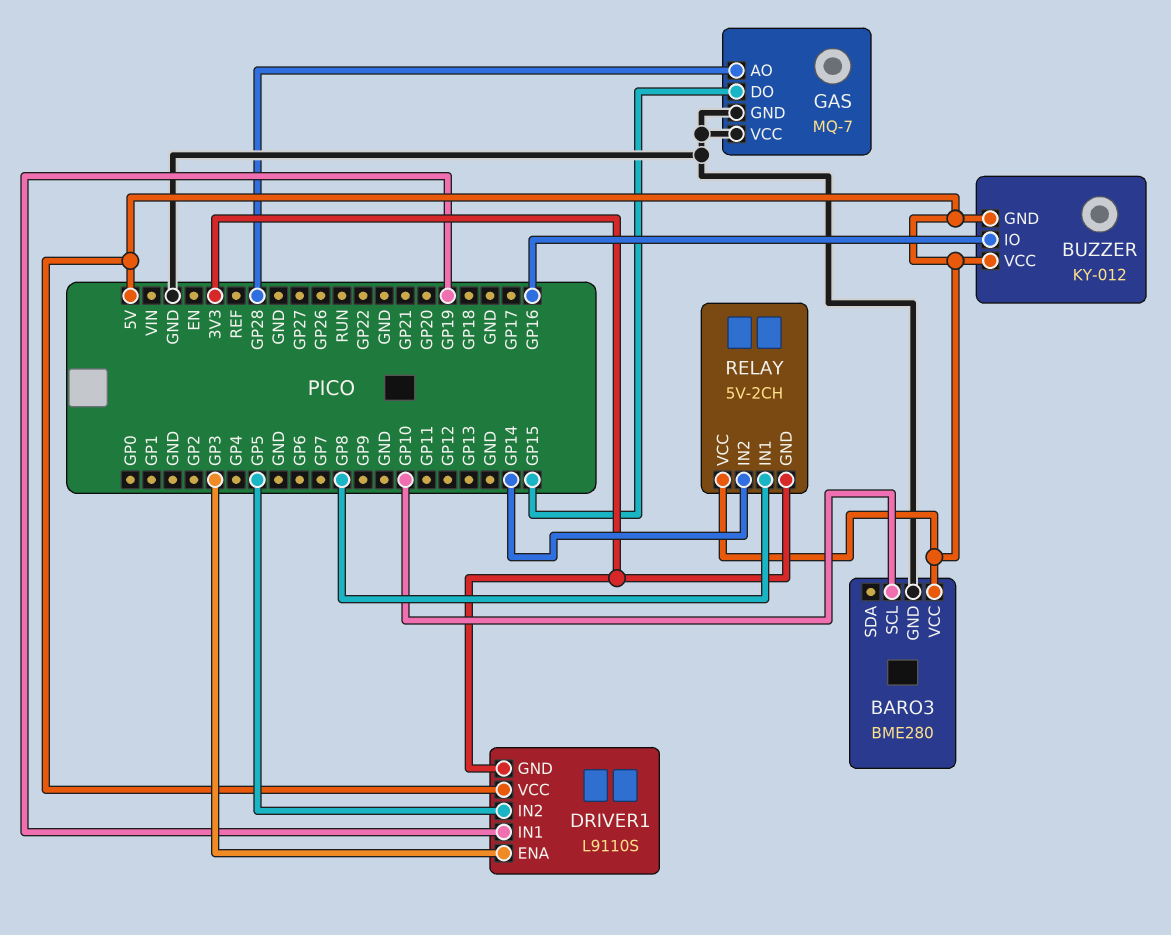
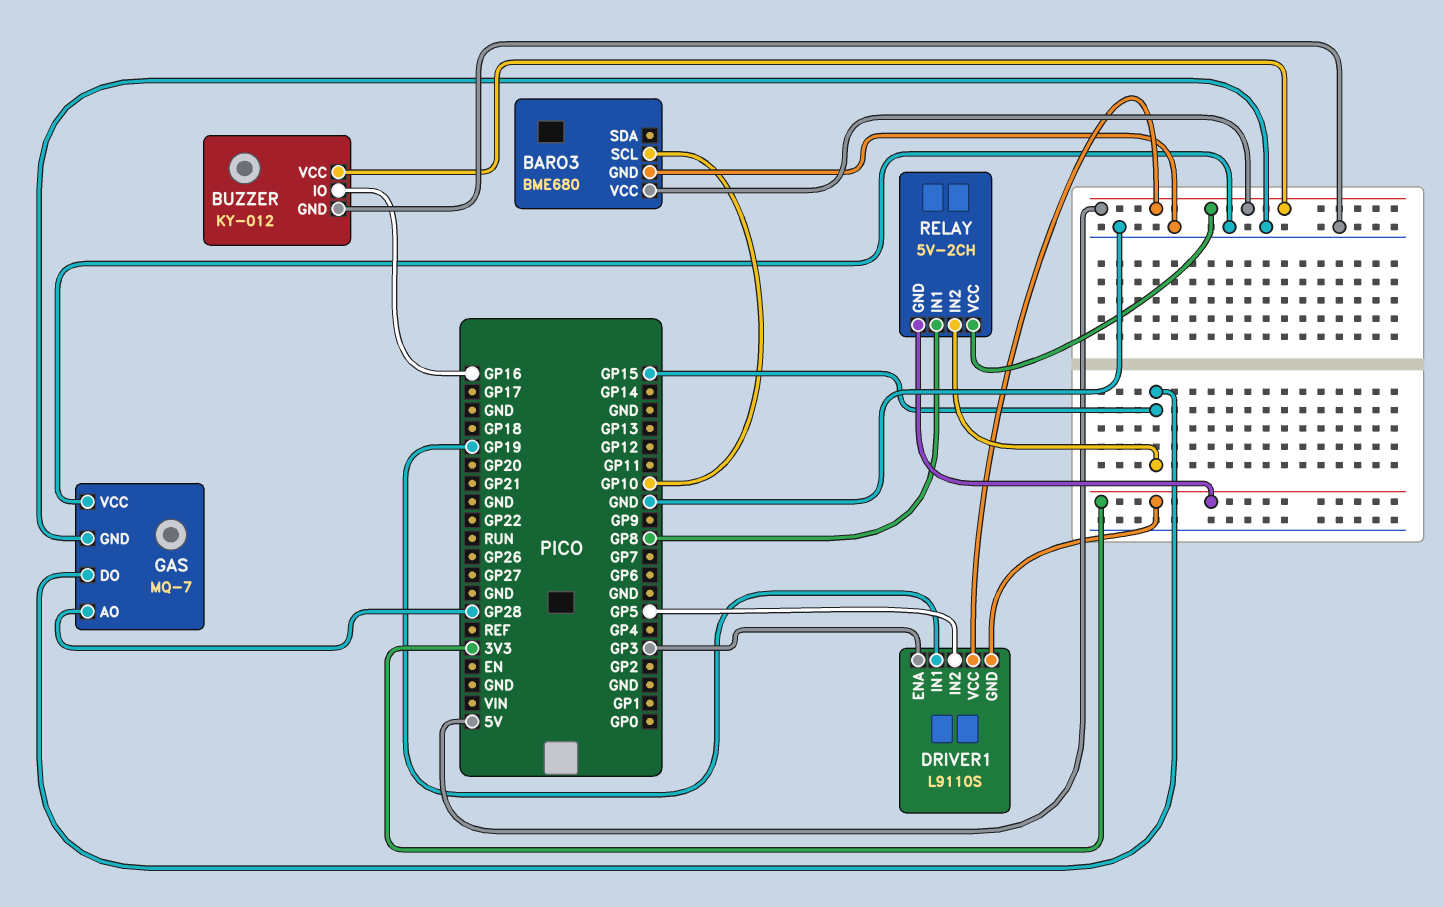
BARO3: BME280 -> BME680
BUZZER pin GND: 5V -> GND
RELAY pin IN2: GP14 -> GP15

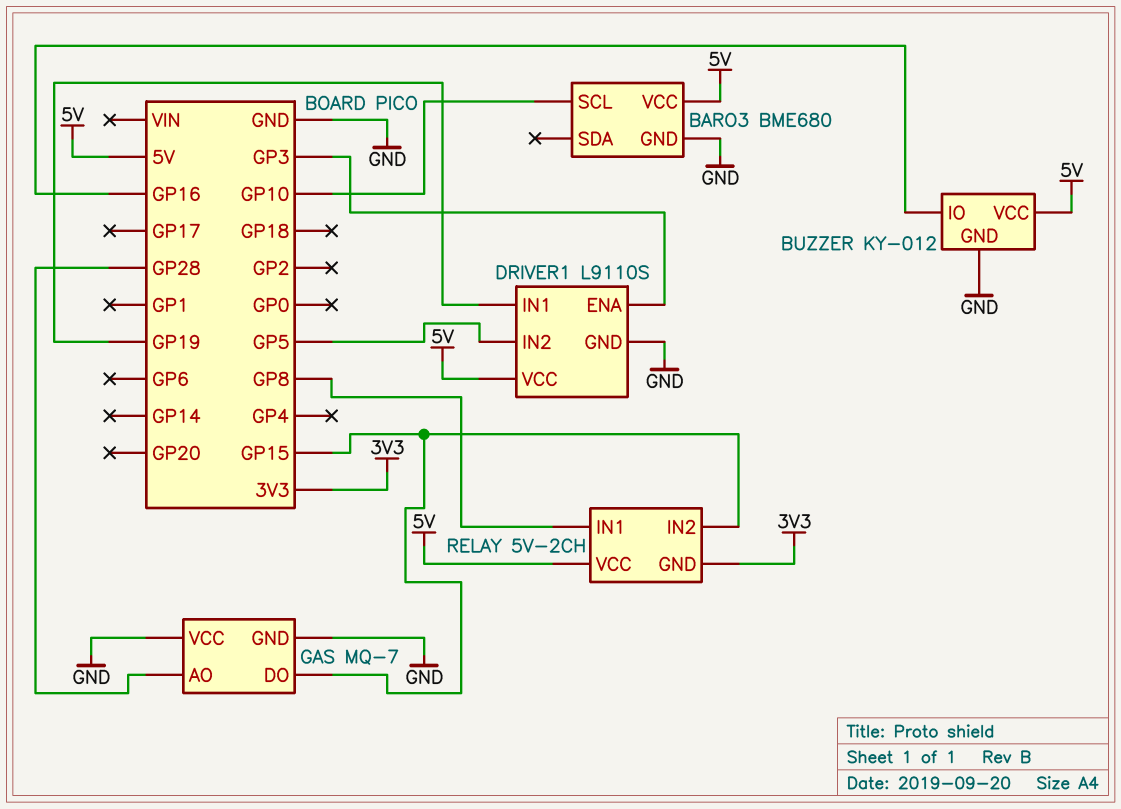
DRIVER1 pin GND: 3V3 -> GND

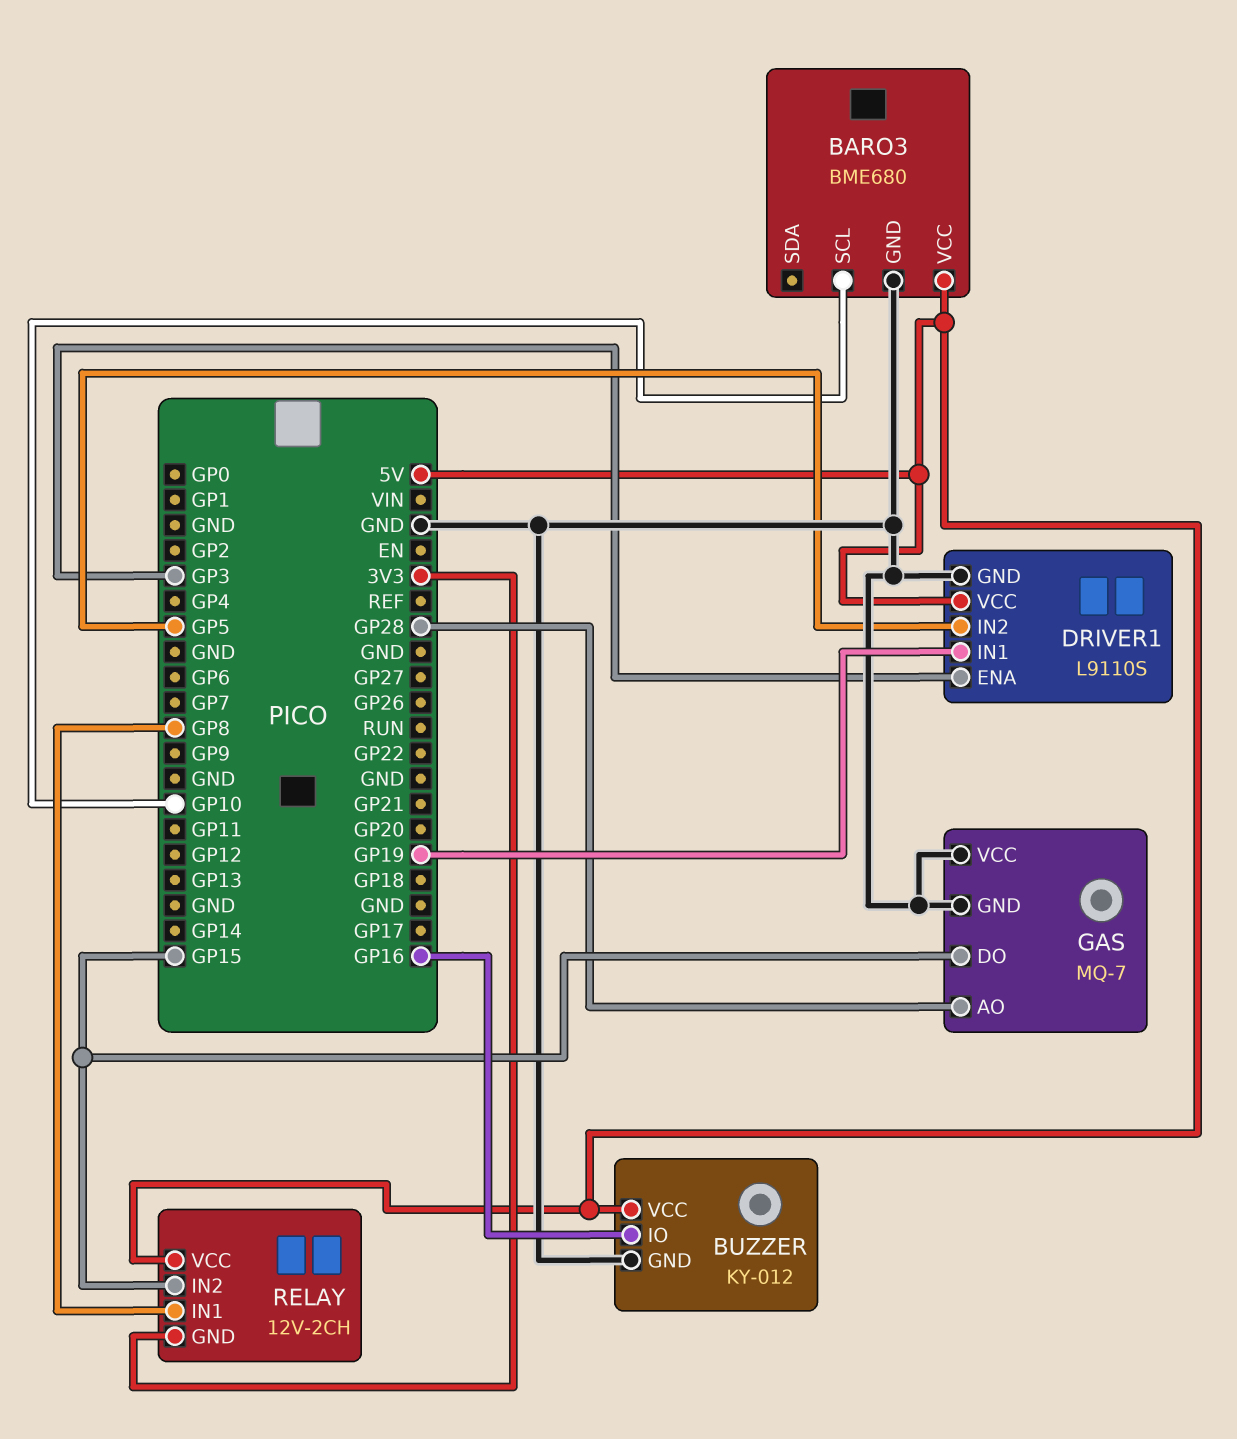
RELAY: 5V-2CH -> 12V-2CH

